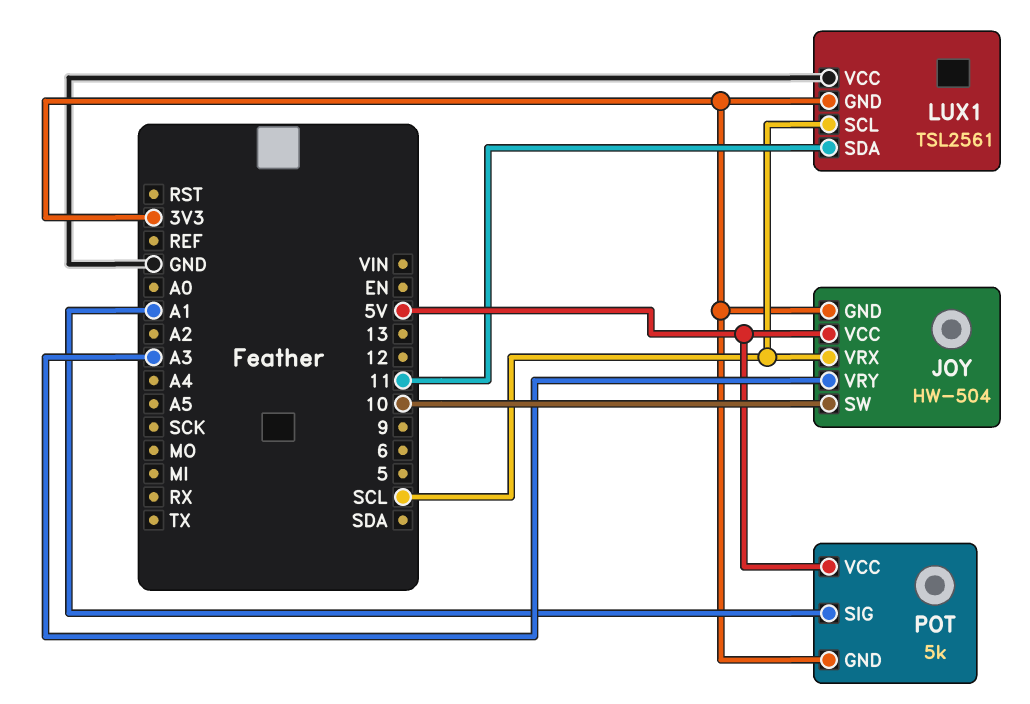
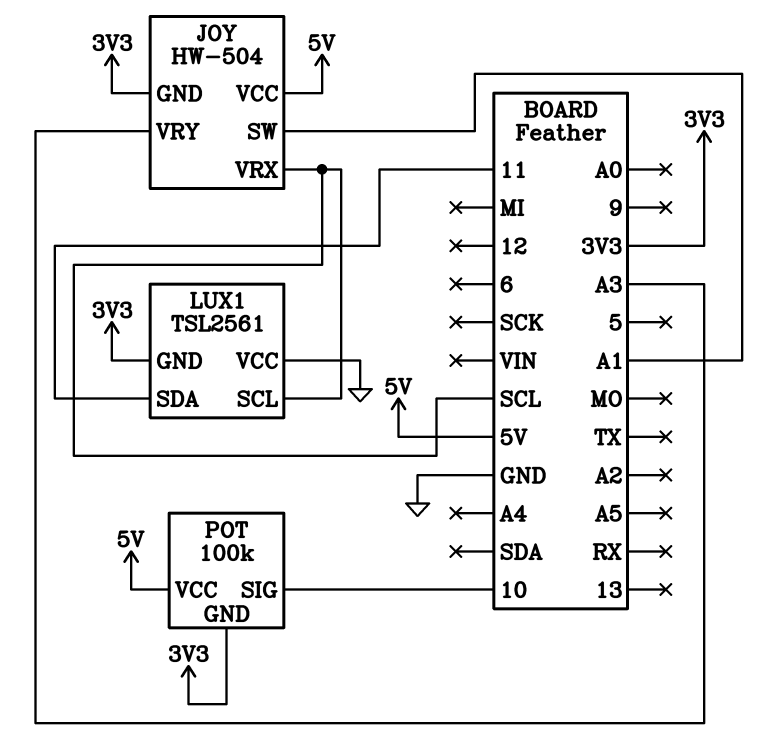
JOY pin SW: 10 -> A1
POT: 5k -> 100k
POT pin SIG: A1 -> 10

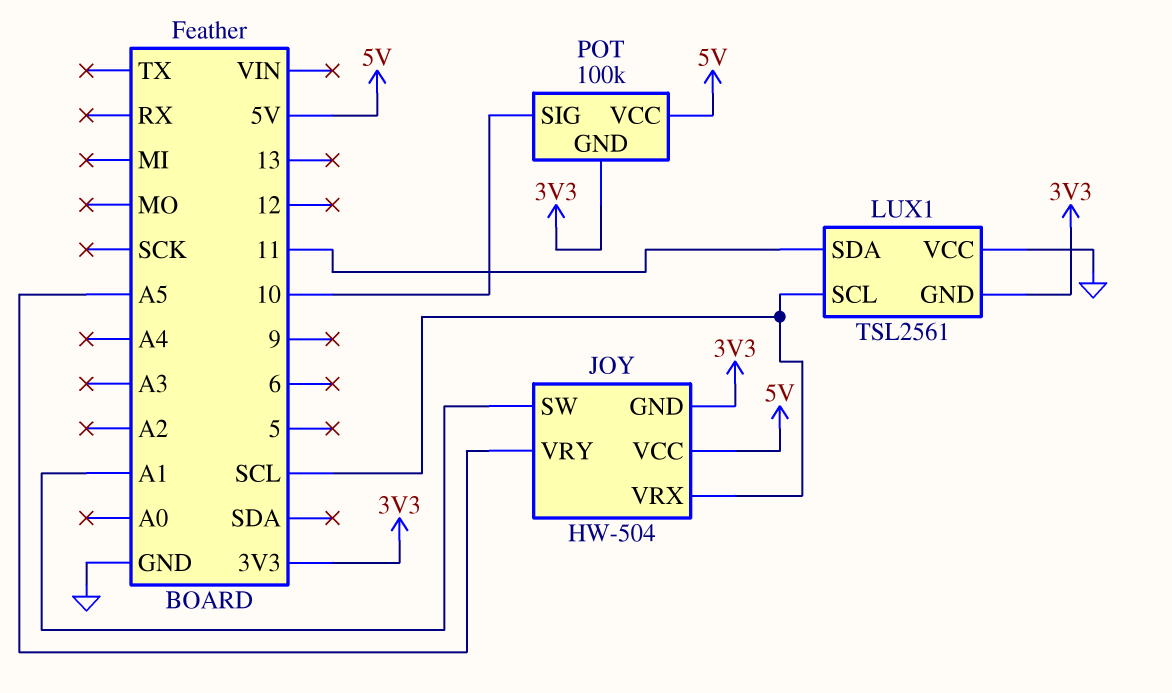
JOY pin VRY: A3 -> A5

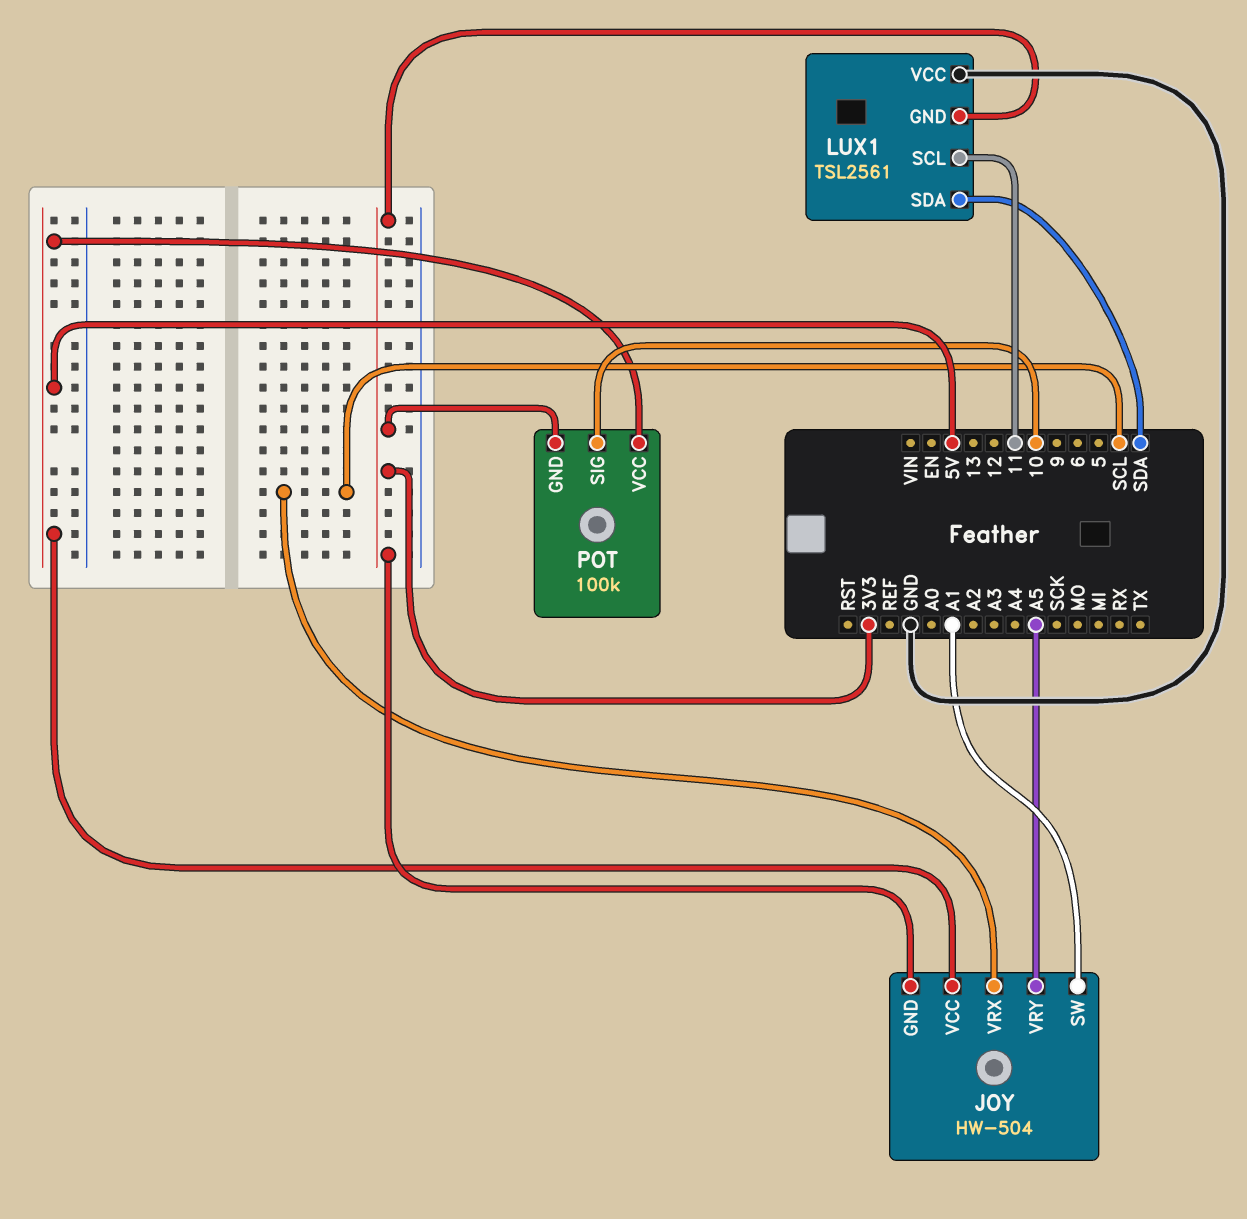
LUX1 pin SCL: SCL -> 11
LUX1 pin SDA: 11 -> SDA

